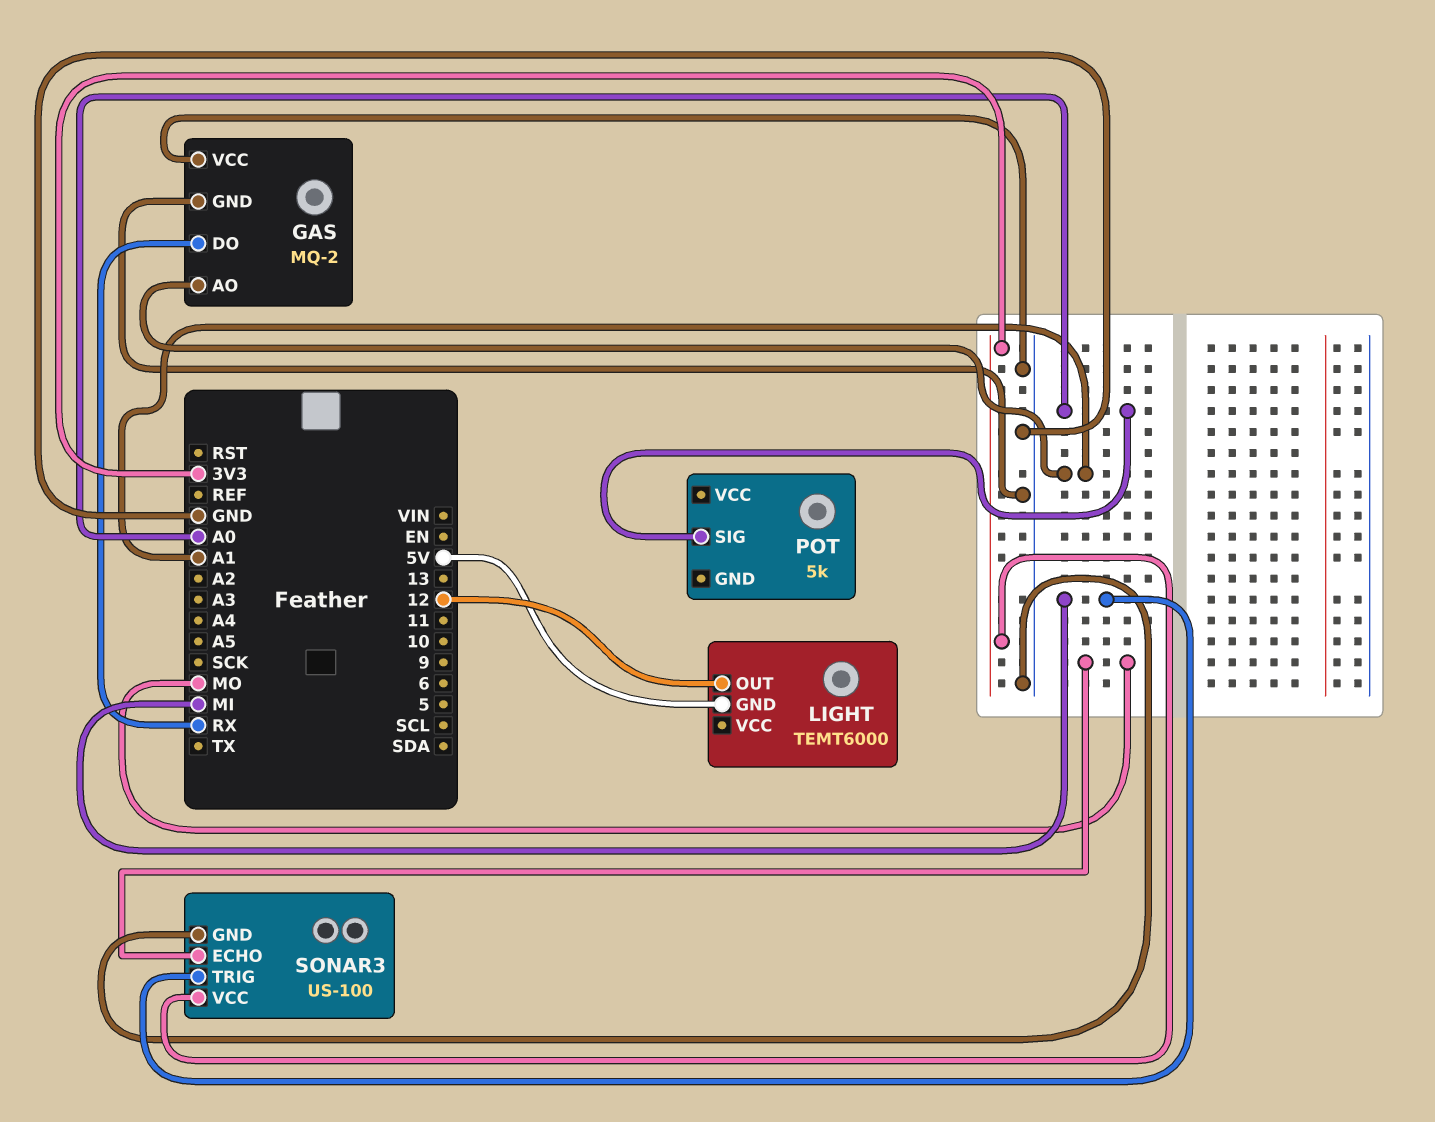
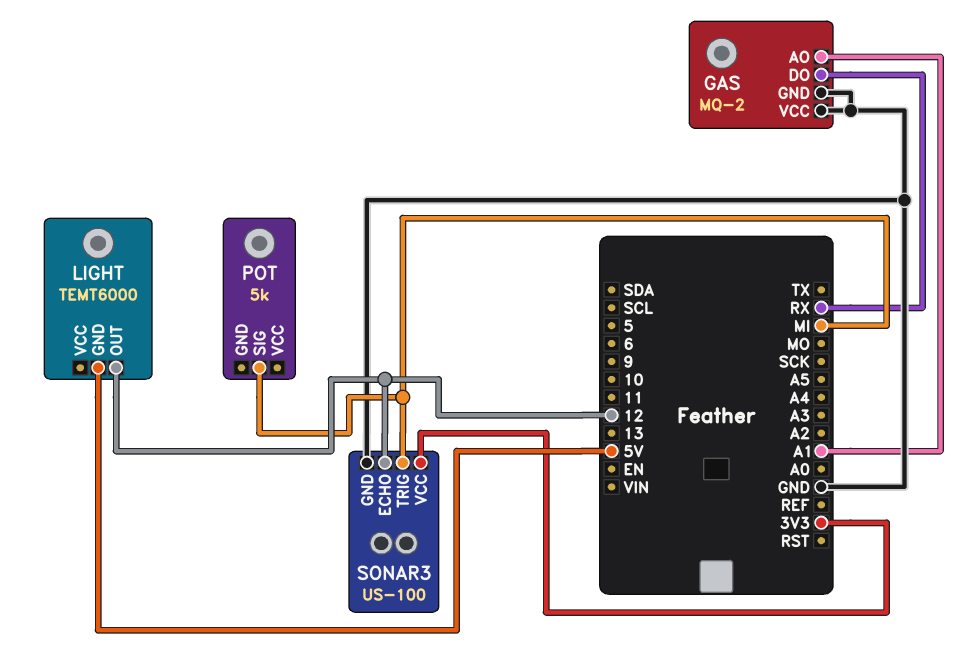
POT pin SIG: A0 -> MI
SONAR3 pin ECHO: MO -> 12

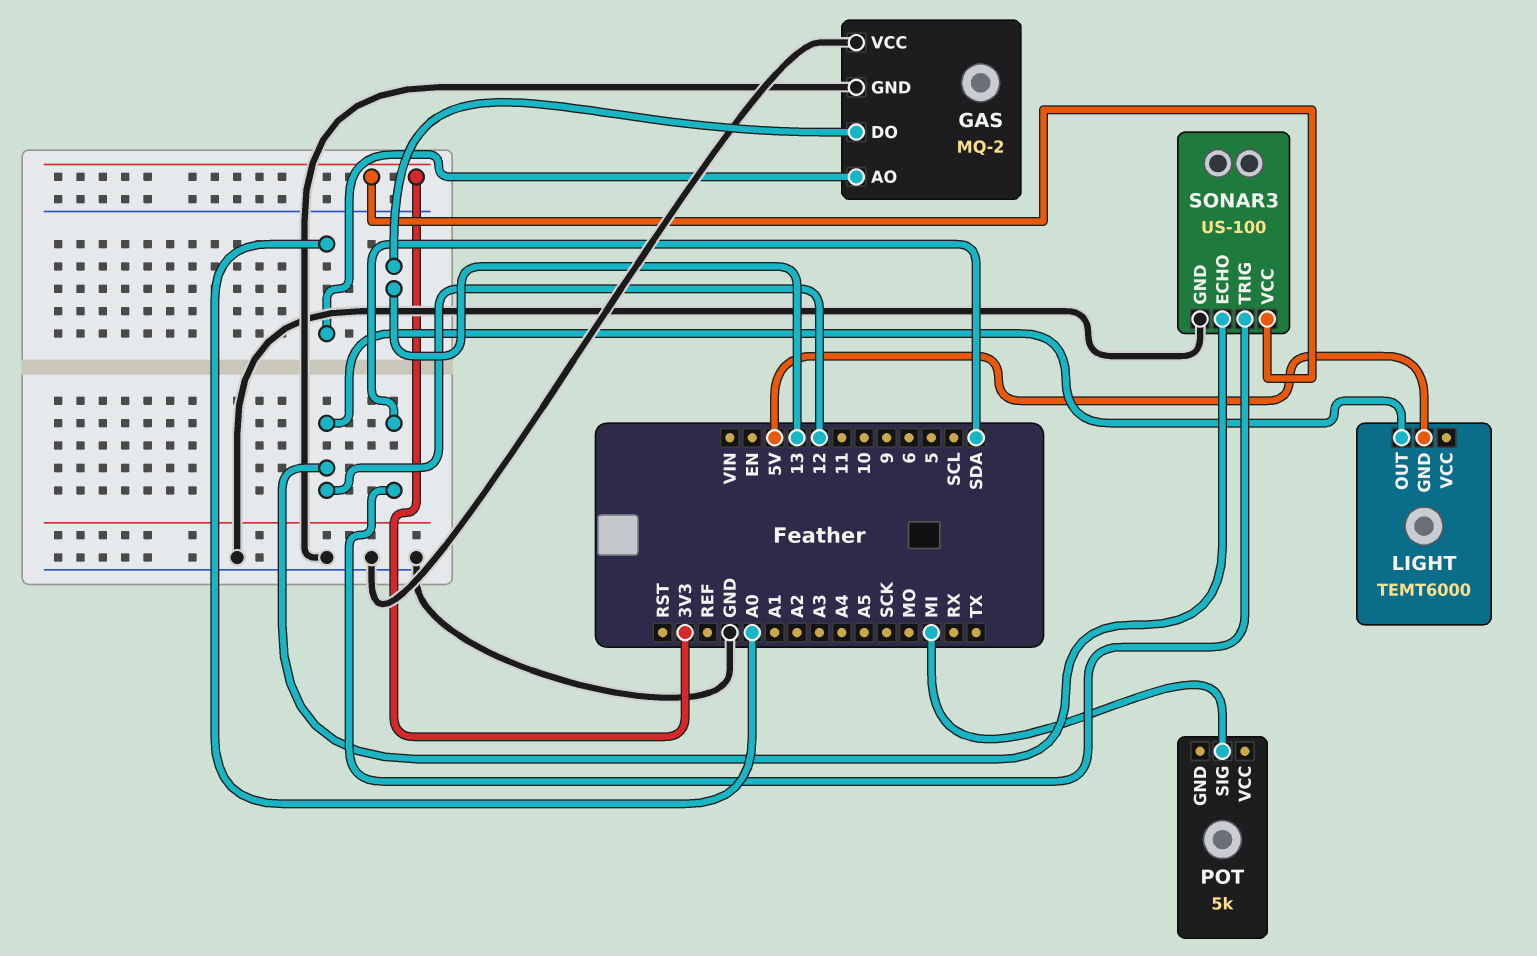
GAS pin AO: A1 -> A0
GAS pin DO: RX -> 13
SONAR3 pin TRIG: MI -> SDA

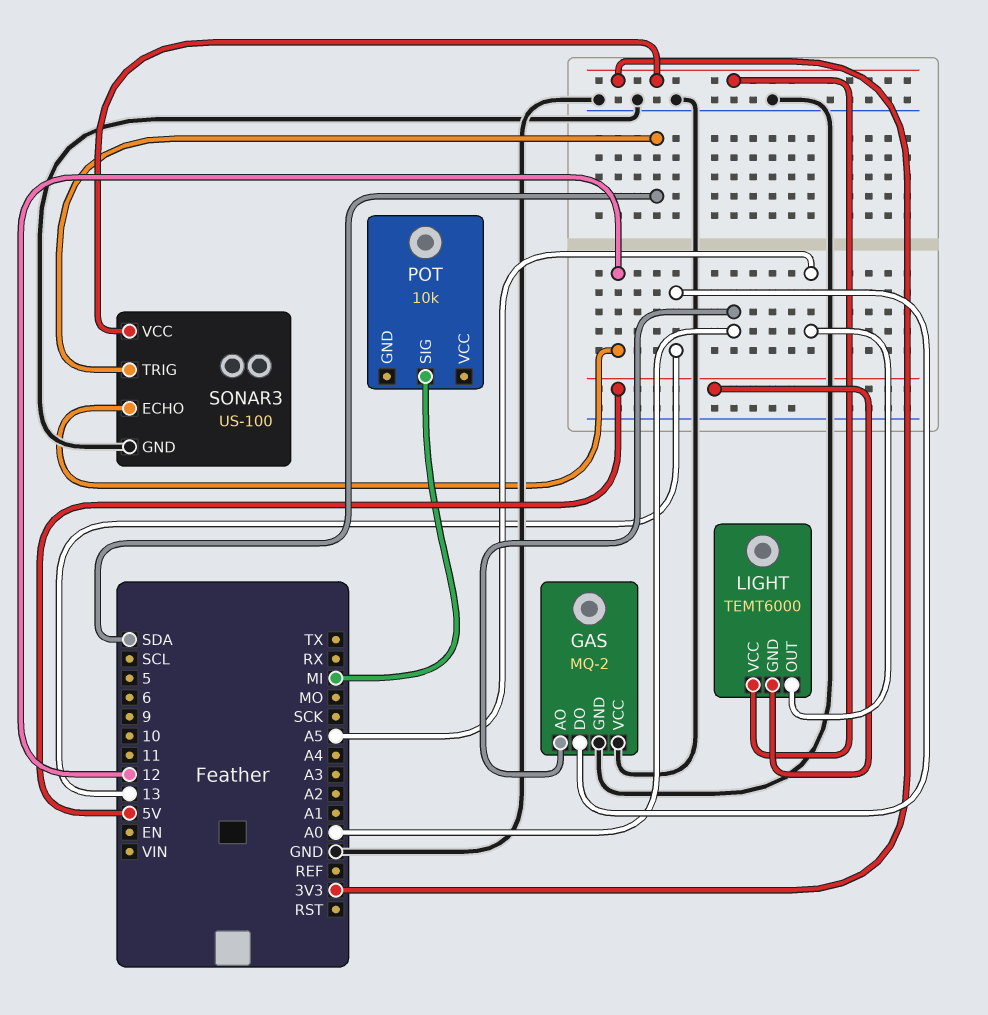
LIGHT pin OUT: 12 -> A5
LIGHT pin VCC: none -> 3V3
POT: 5k -> 10k

